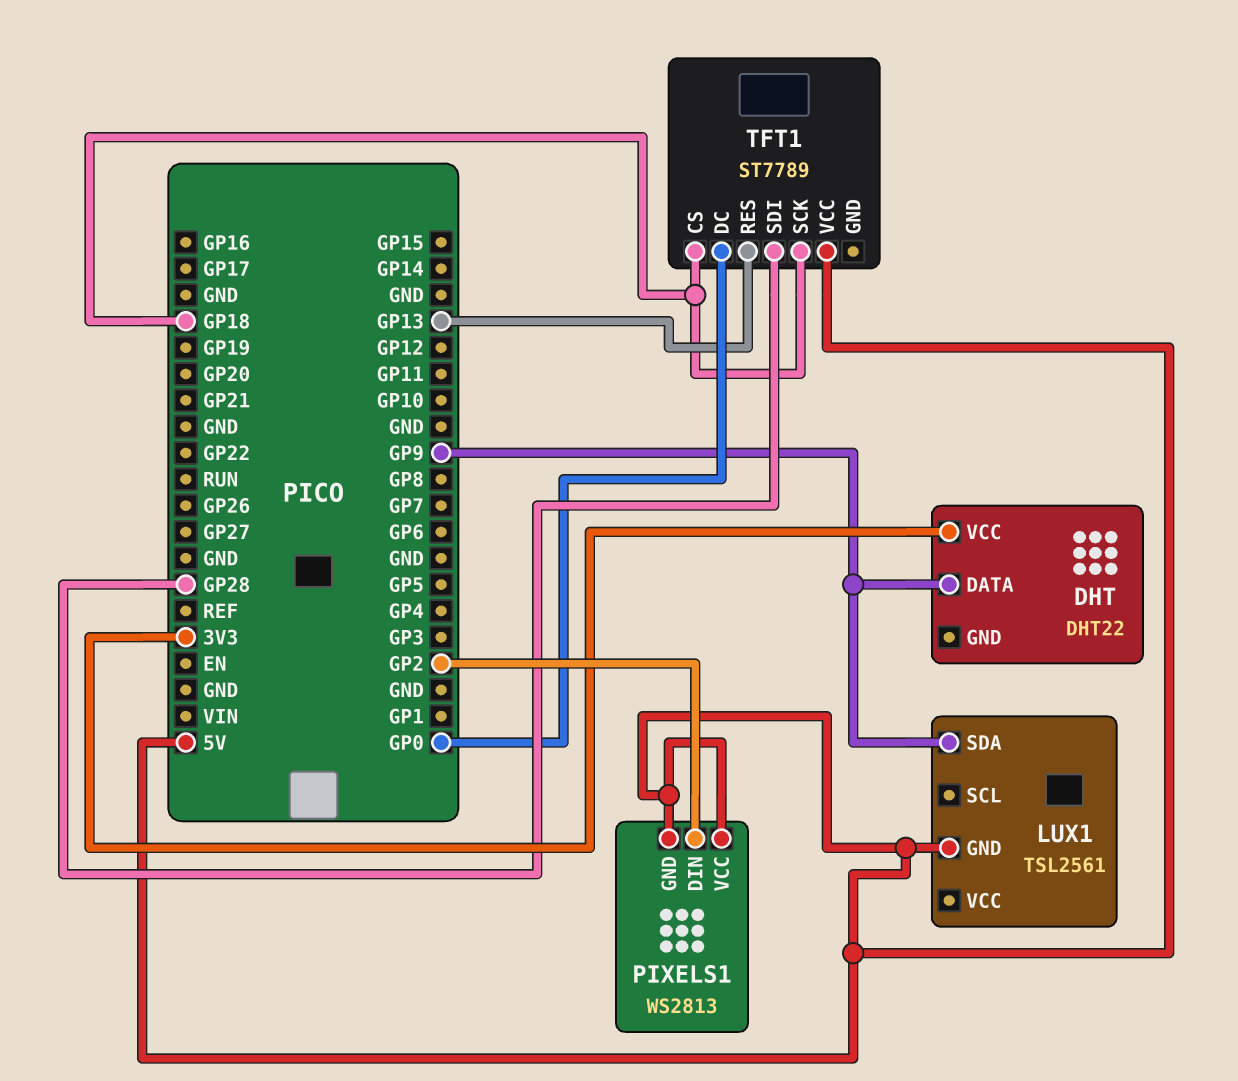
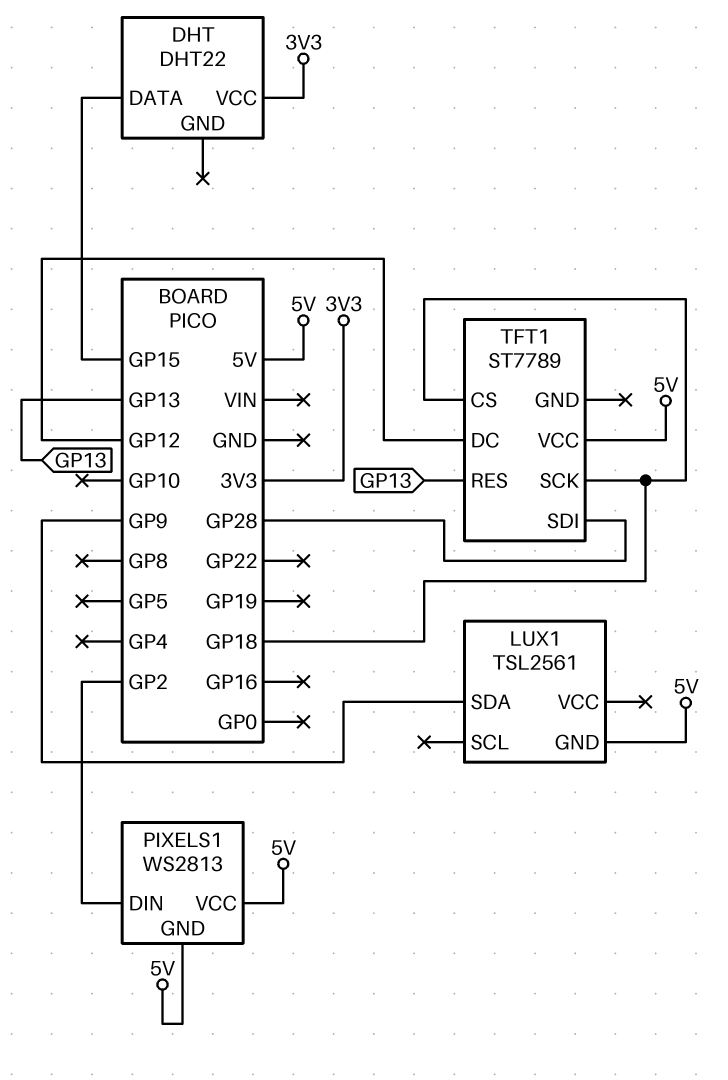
DHT pin DATA: GP9 -> GP15
TFT1 pin DC: GP0 -> GP12

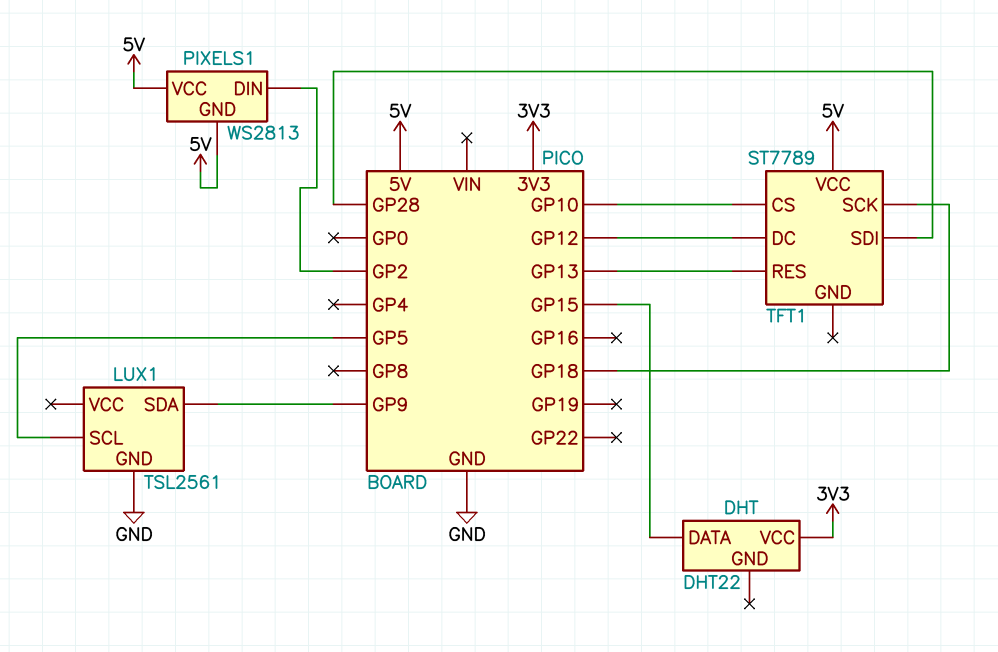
LUX1 pin GND: 5V -> GND
LUX1 pin SCL: none -> GP5
TFT1 pin CS: GP18 -> GP10

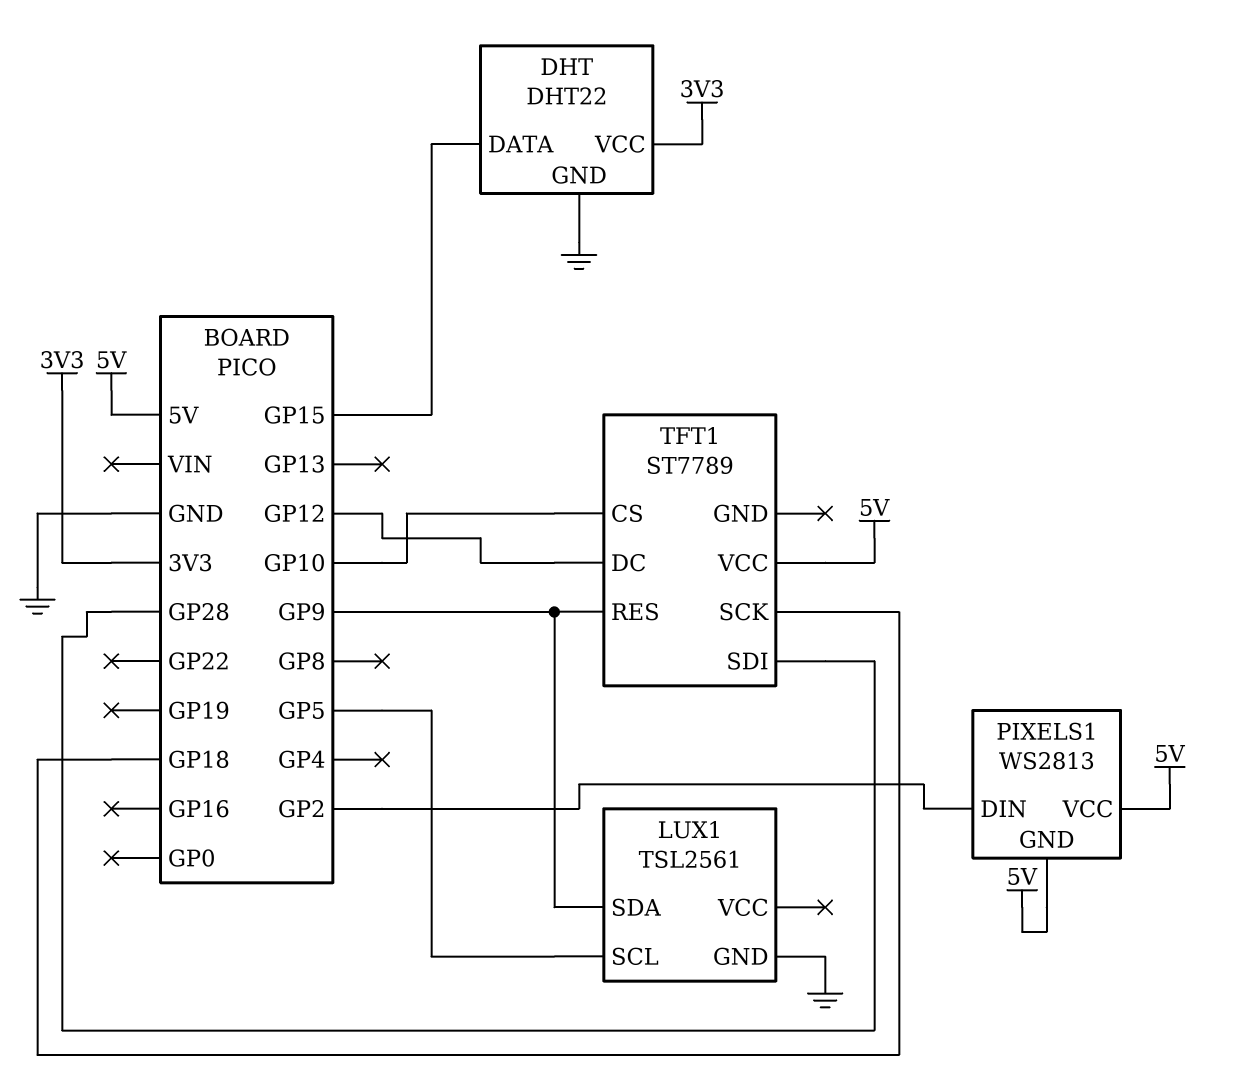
DHT pin GND: none -> GND
TFT1 pin RES: GP13 -> GP9

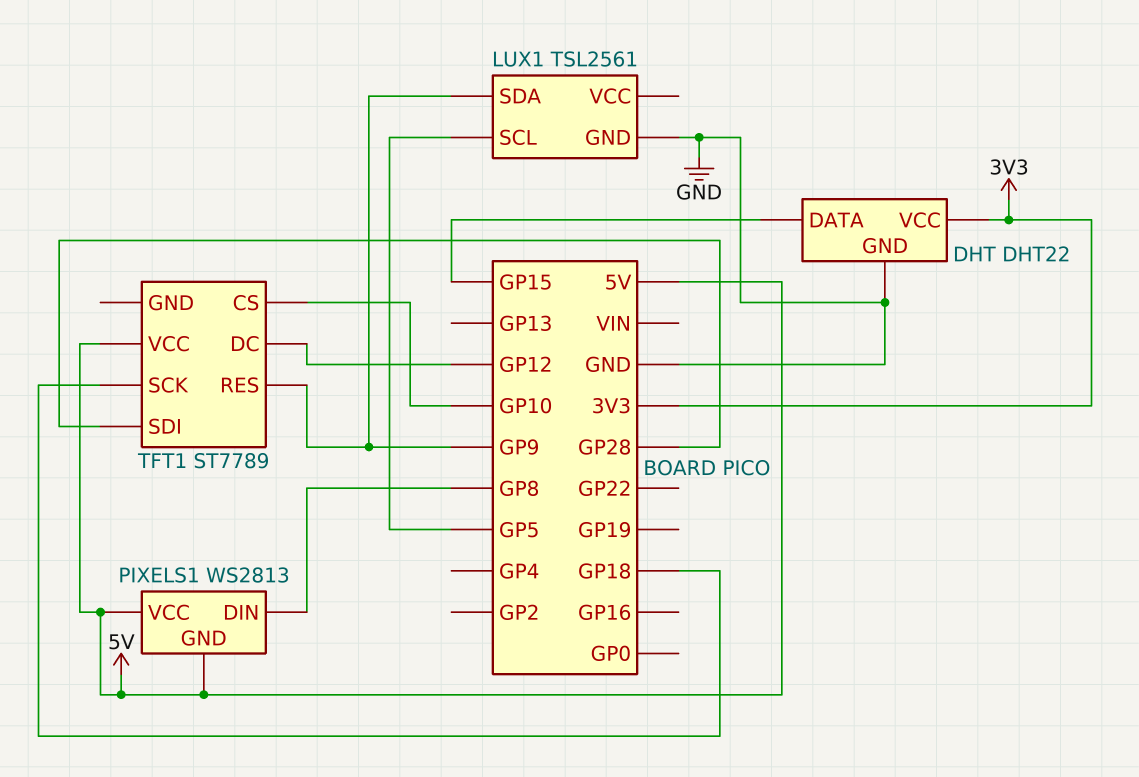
PIXELS1 pin DIN: GP2 -> GP8

